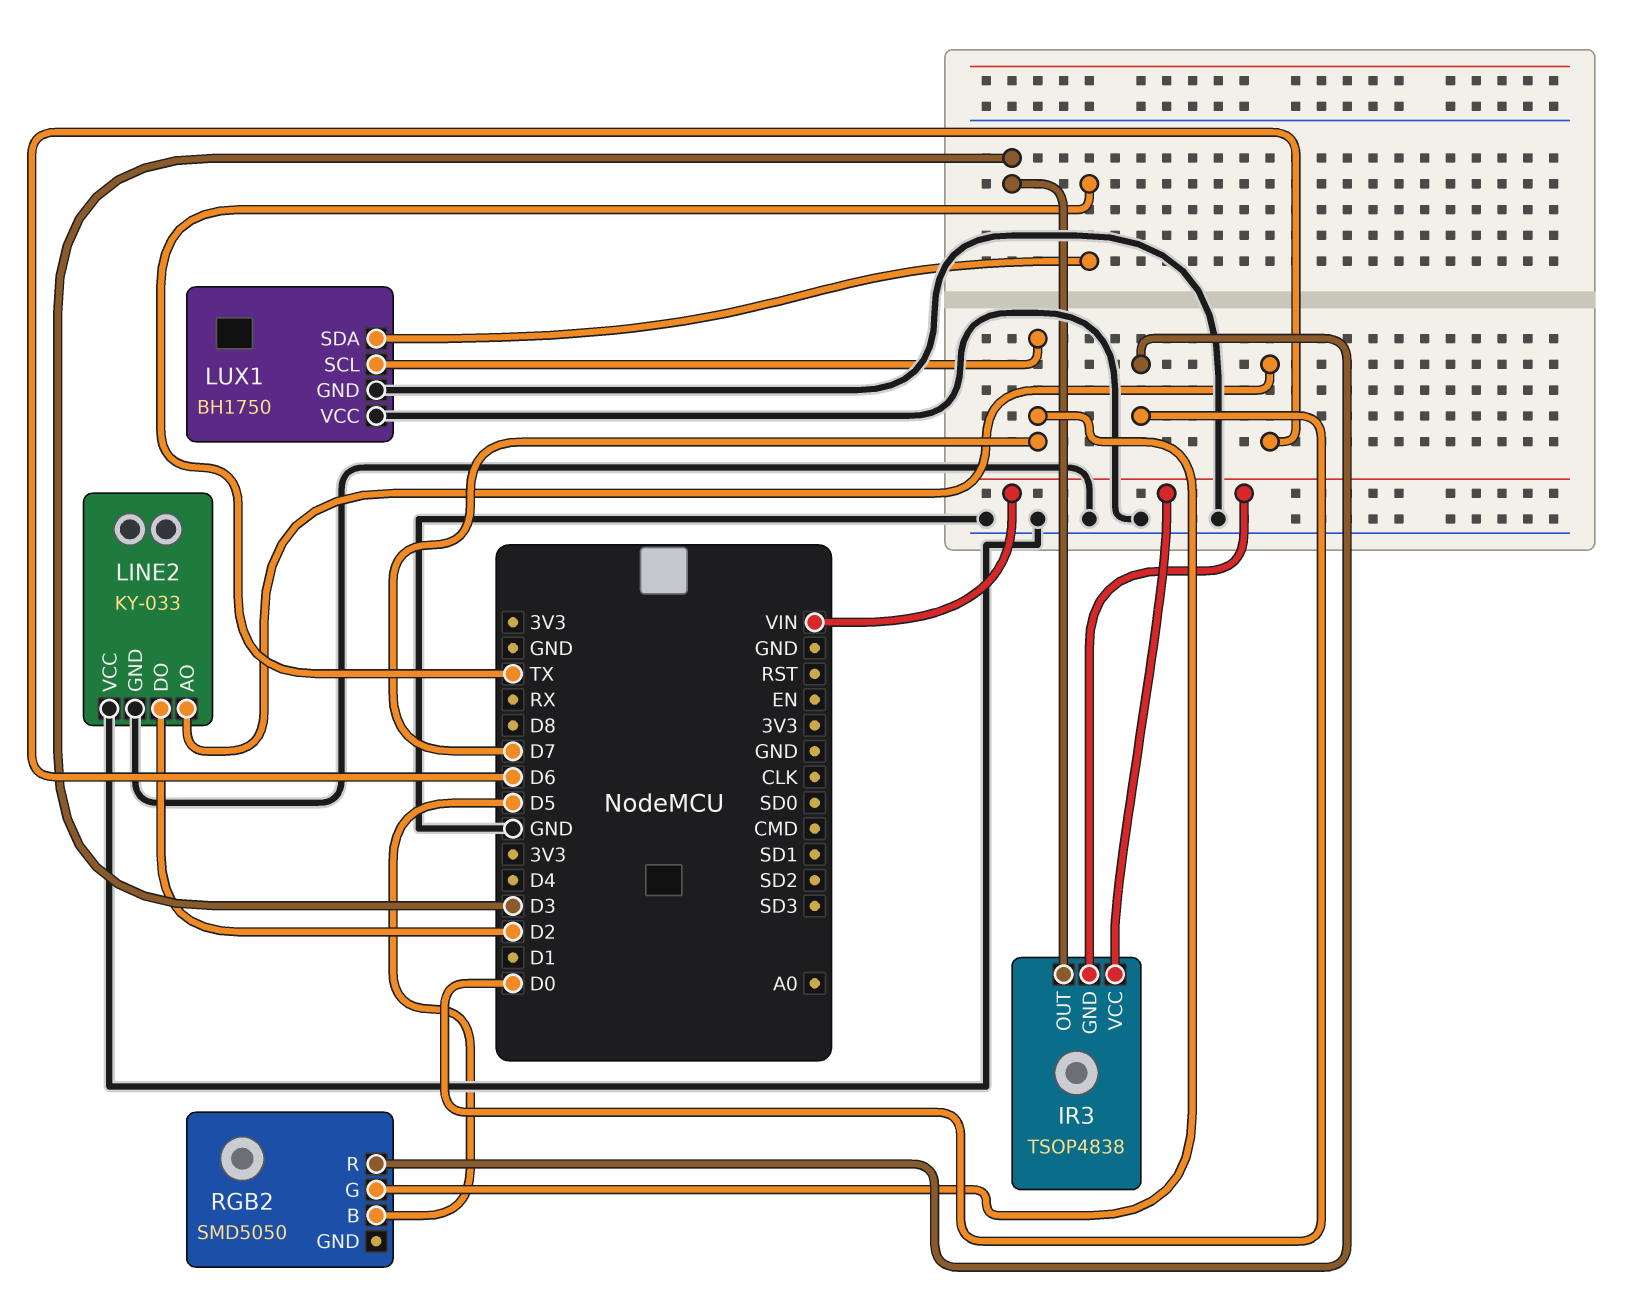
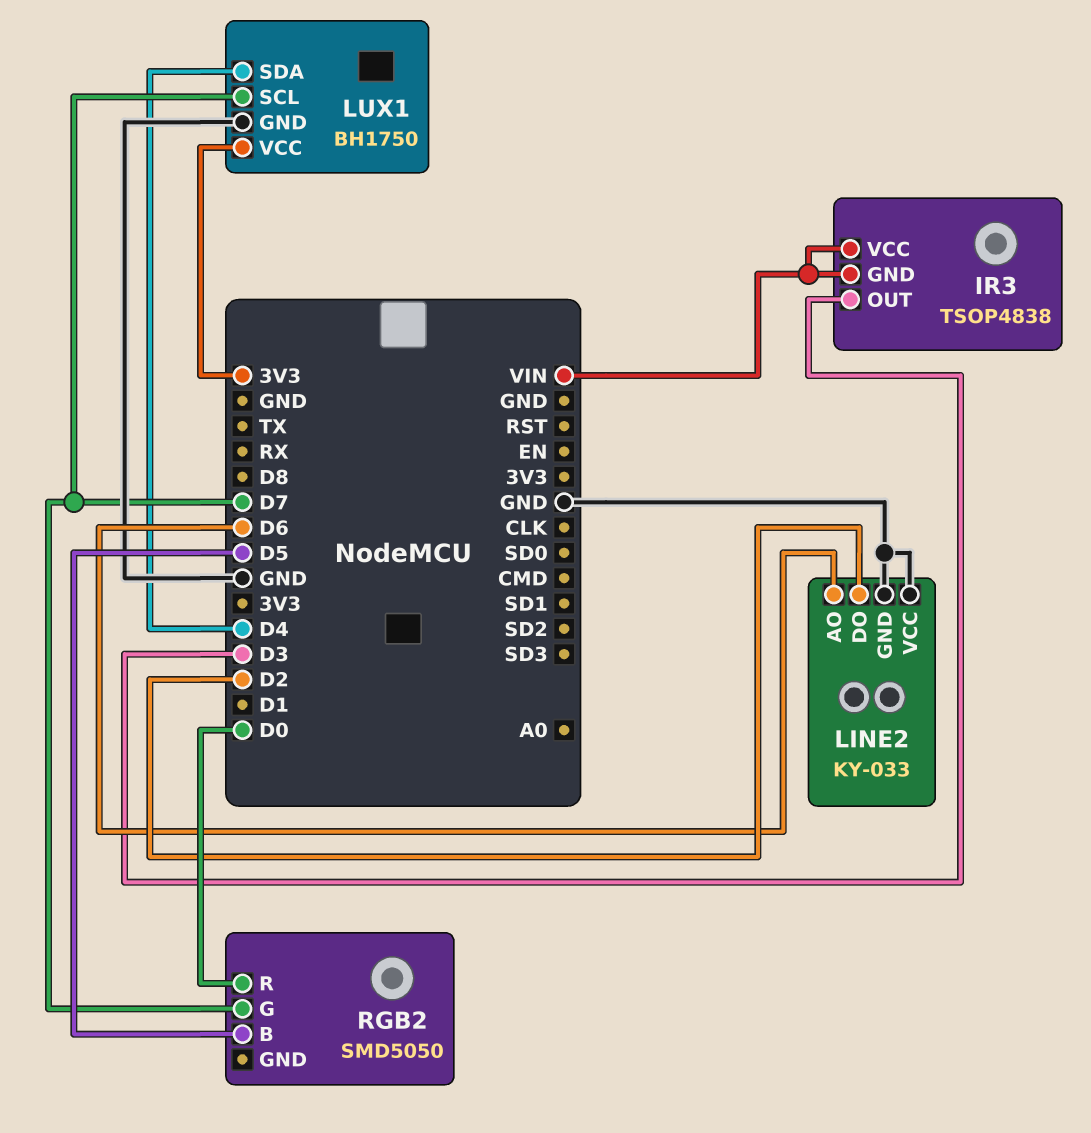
LUX1 pin SDA: TX -> D4
LUX1 pin VCC: GND -> 3V3

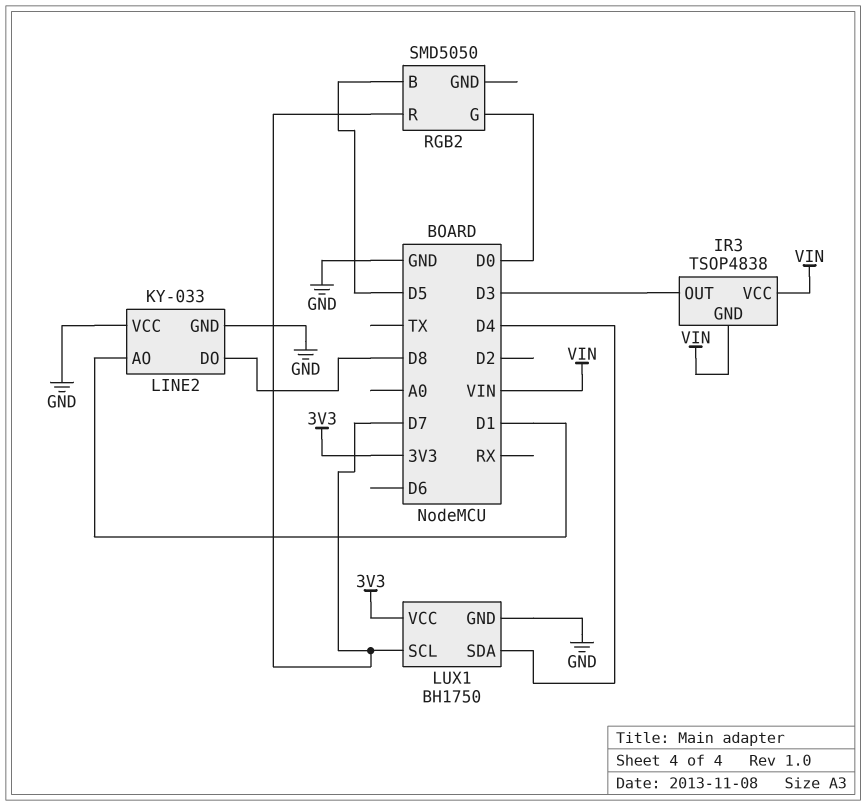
LINE2 pin AO: D6 -> D1
LINE2 pin DO: D2 -> D8
RGB2 pin G: D7 -> D0
RGB2 pin R: D0 -> D7

